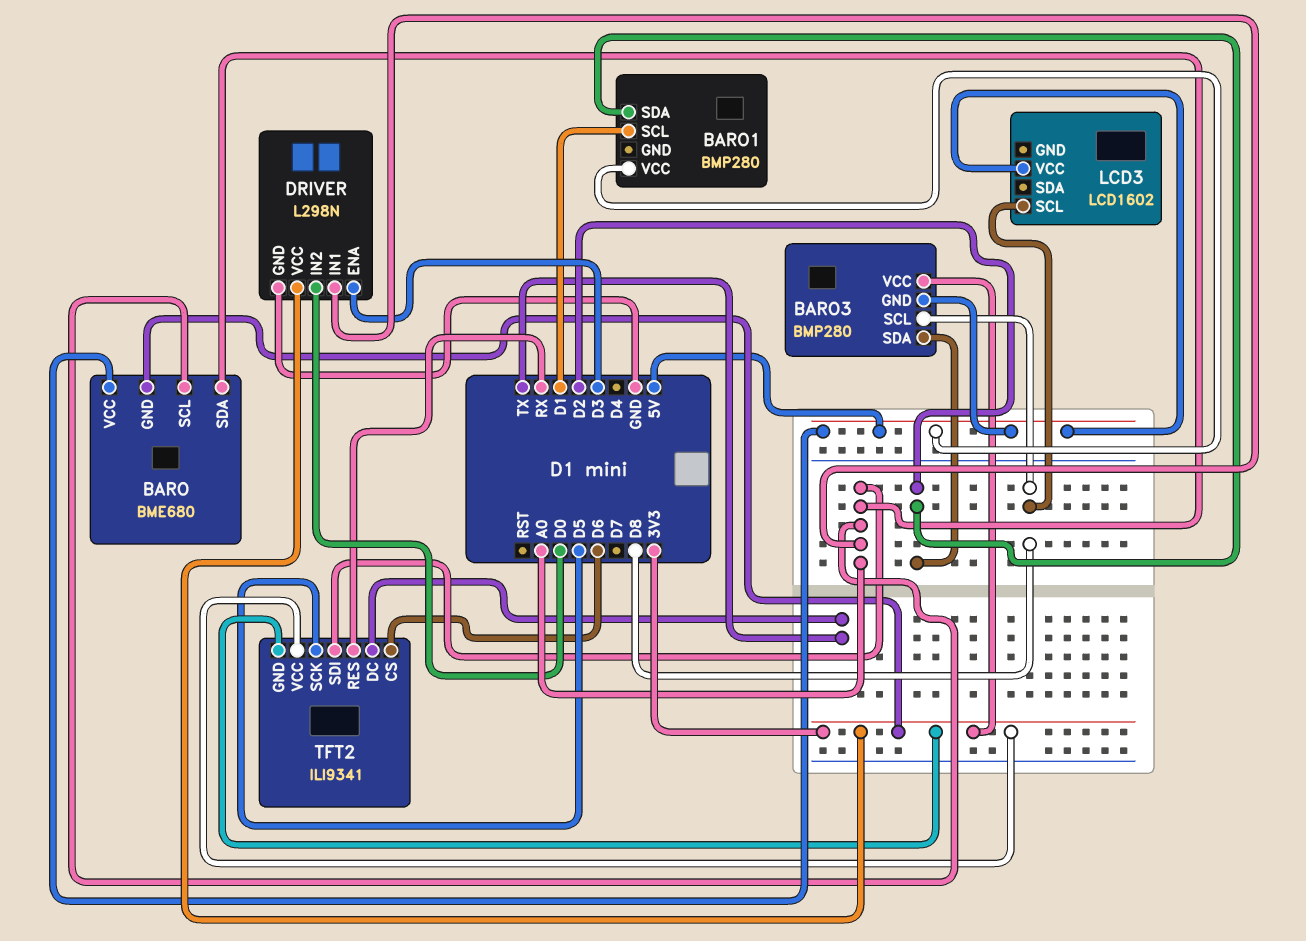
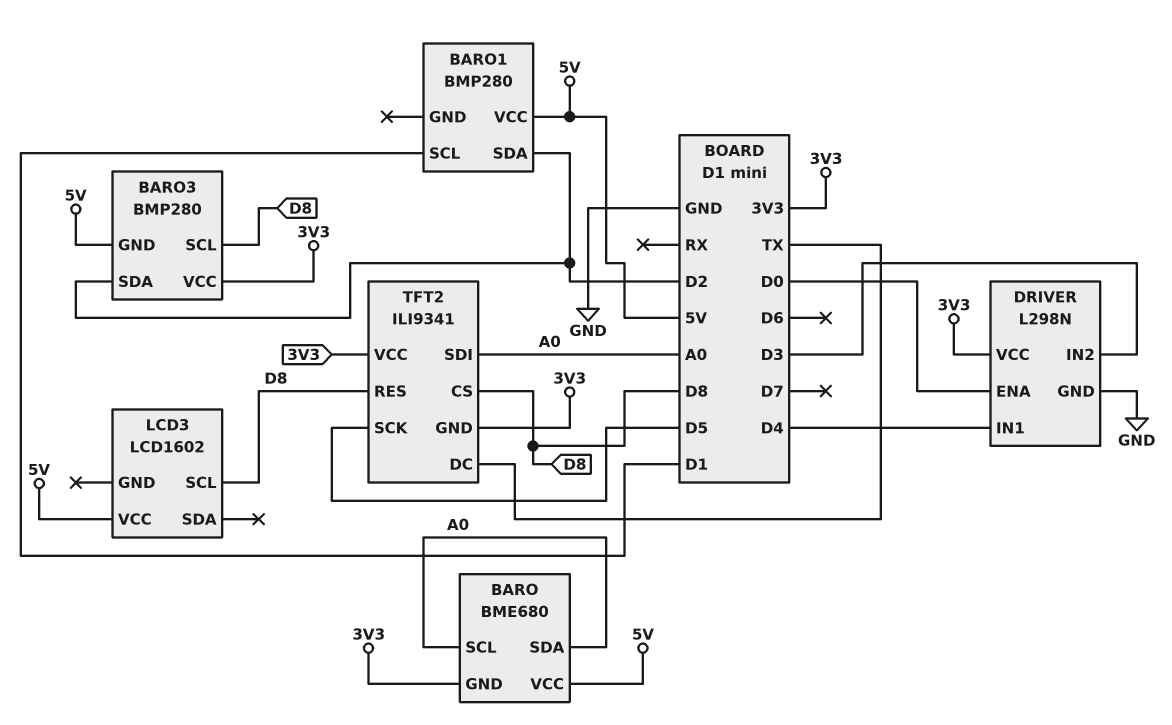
DRIVER pin ENA: D3 -> D0
DRIVER pin IN1: A0 -> D4
DRIVER pin IN2: D0 -> D3
TFT2 pin CS: D6 -> D8
TFT2 pin RES: RX -> D8

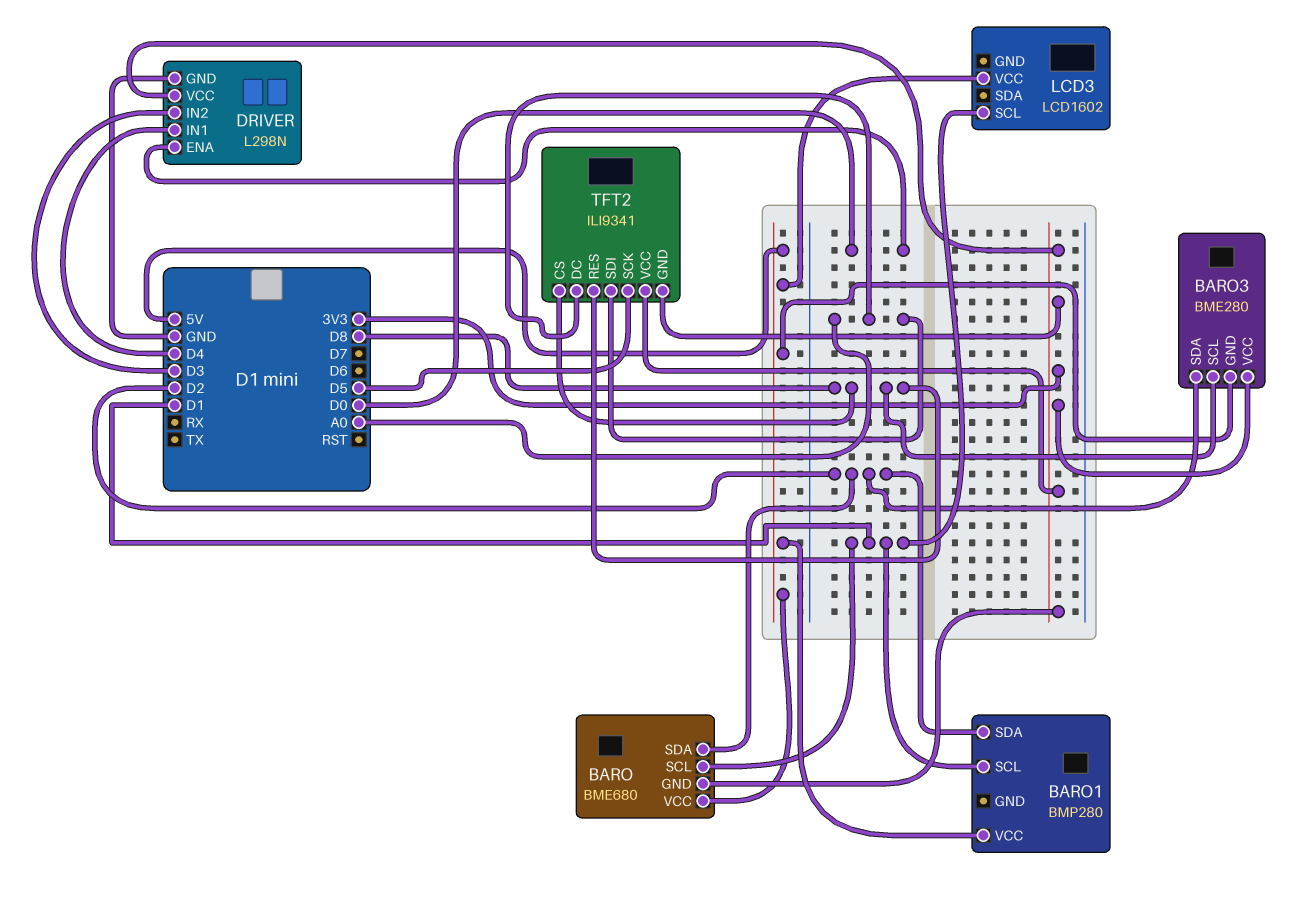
BARO pin SCL: A0 -> D1
BARO pin SDA: A0 -> D2
BARO3: BMP280 -> BME280
LCD3 pin SCL: D8 -> D1
TFT2 pin DC: TX -> A0

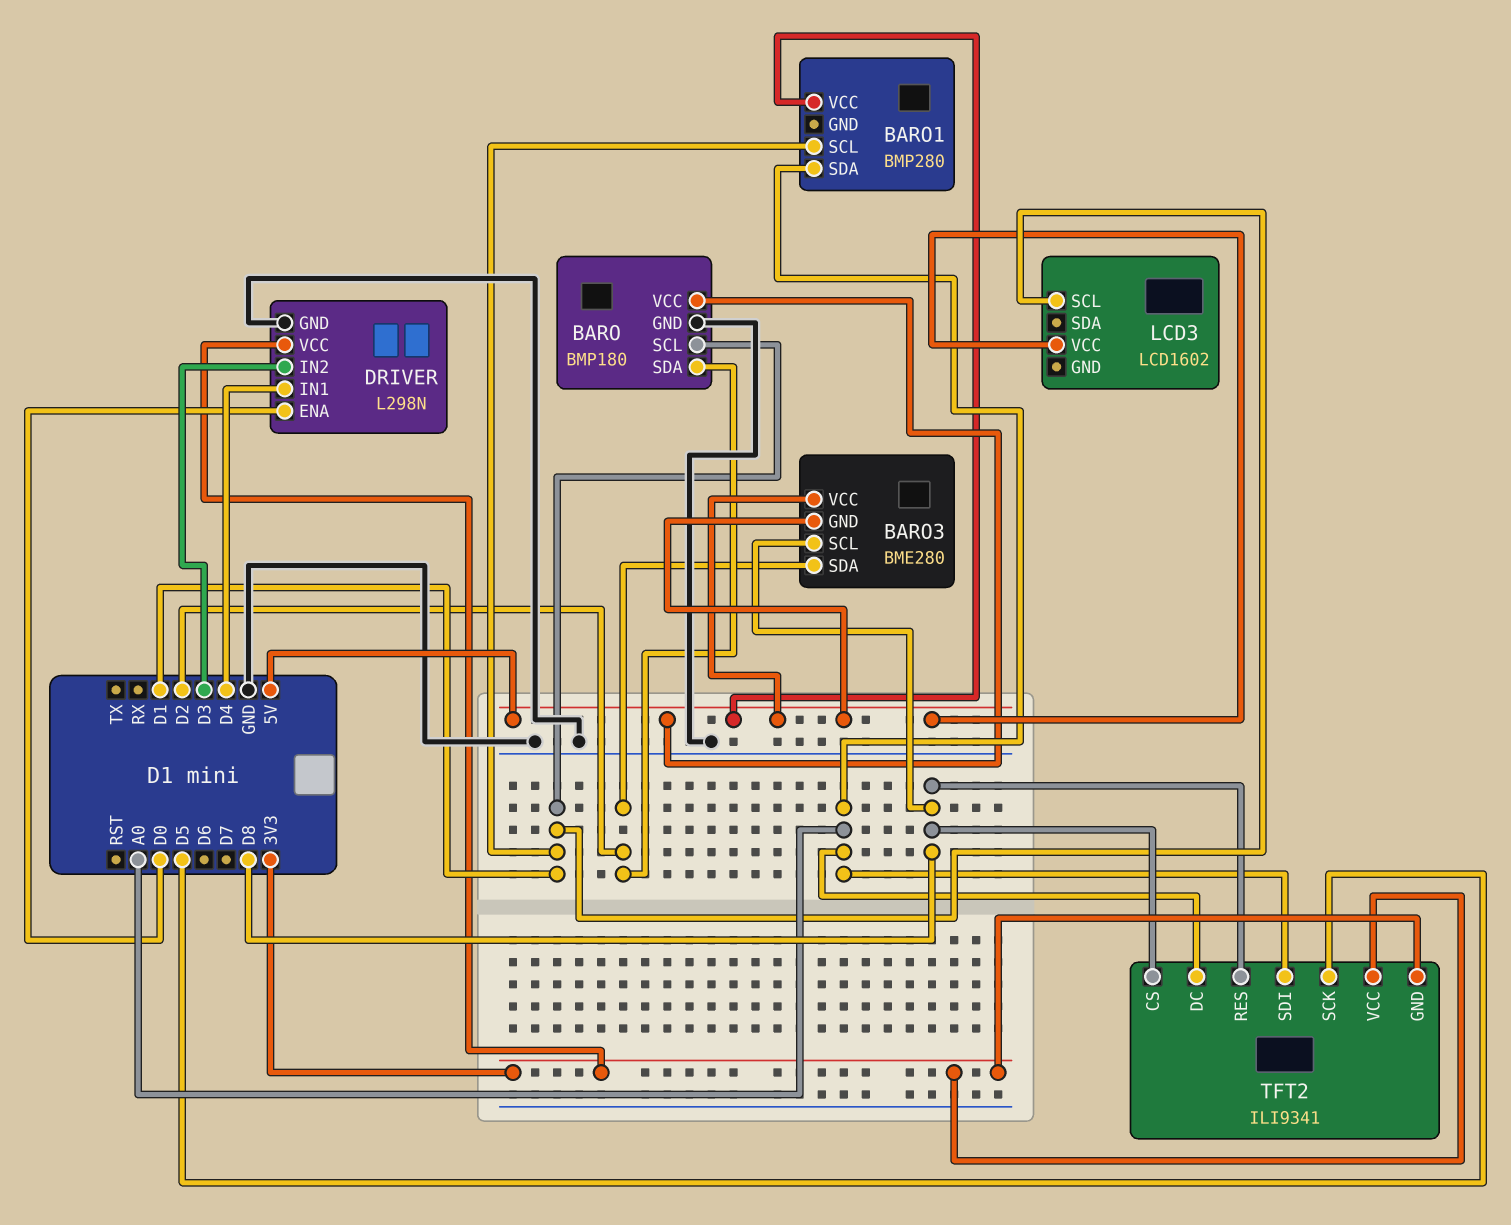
BARO: BME680 -> BMP180
BARO pin GND: 3V3 -> GND
BARO1 pin SDA: D2 -> A0
BARO3 pin VCC: 3V3 -> 5V

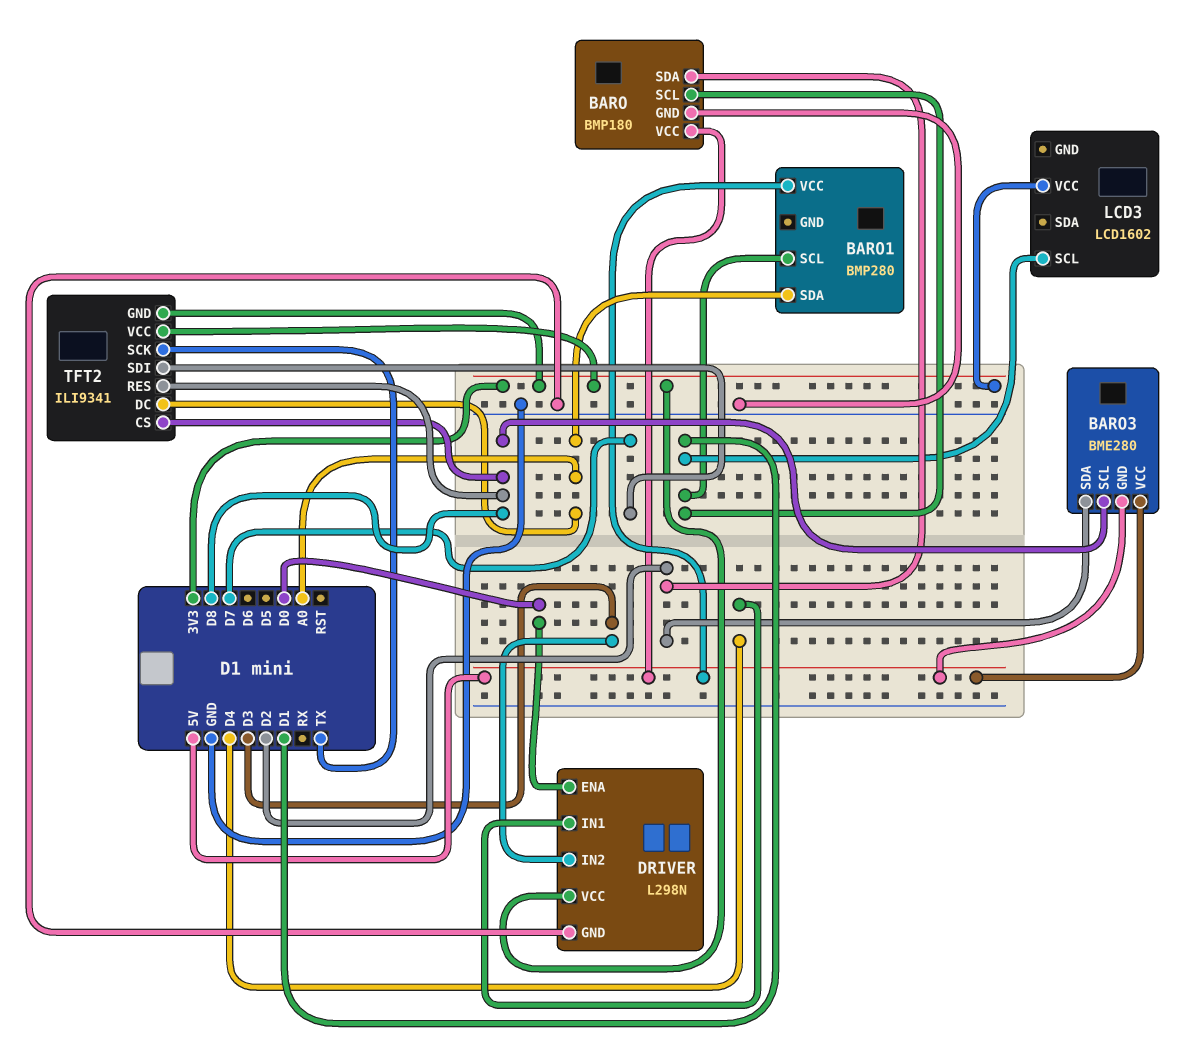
LCD3 pin VCC: 5V -> 3V3
TFT2 pin SCK: D5 -> TX
TFT2 pin SDI: A0 -> D7

